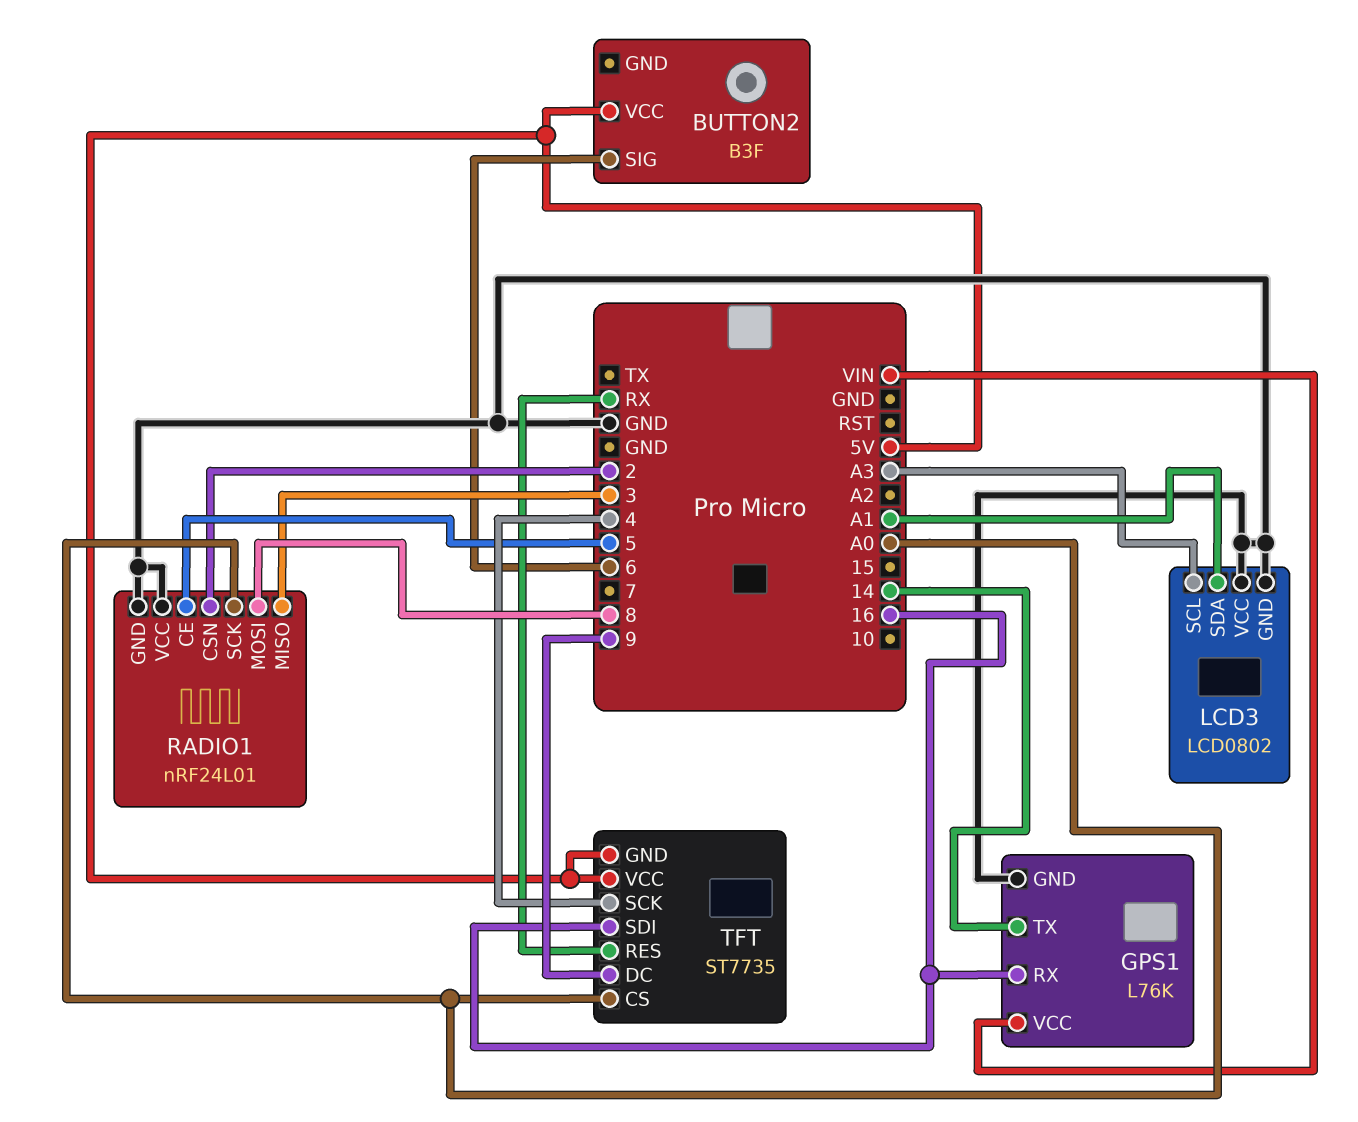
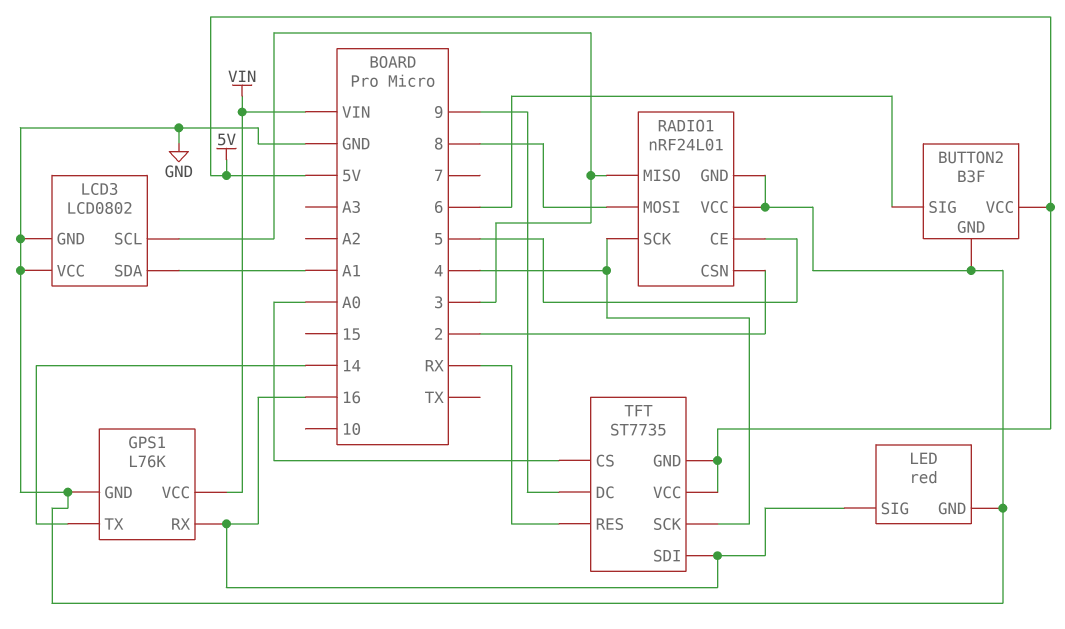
BUTTON2 pin GND: none -> GND
LCD3 pin SCL: A3 -> 3
LED: none -> red
LED pin GND: none -> GND
LED pin SIG: none -> 16
RADIO1 pin SCK: A0 -> 4

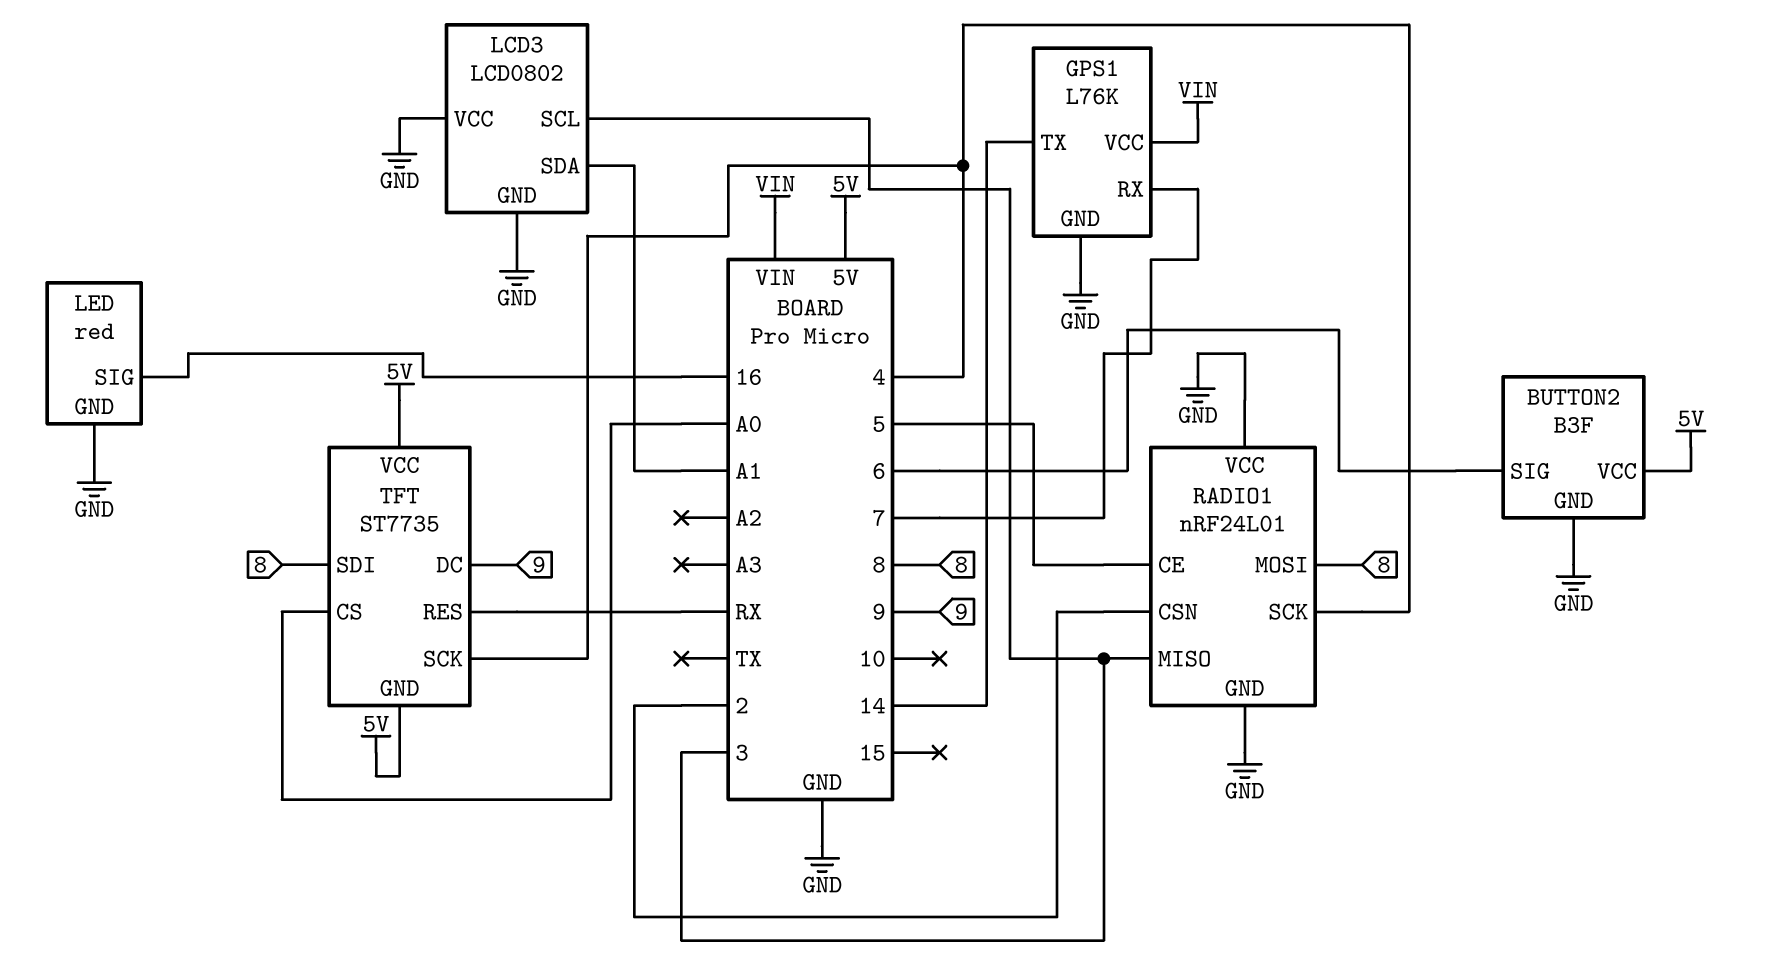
GPS1 pin RX: 16 -> 7
TFT pin SDI: 16 -> 8

